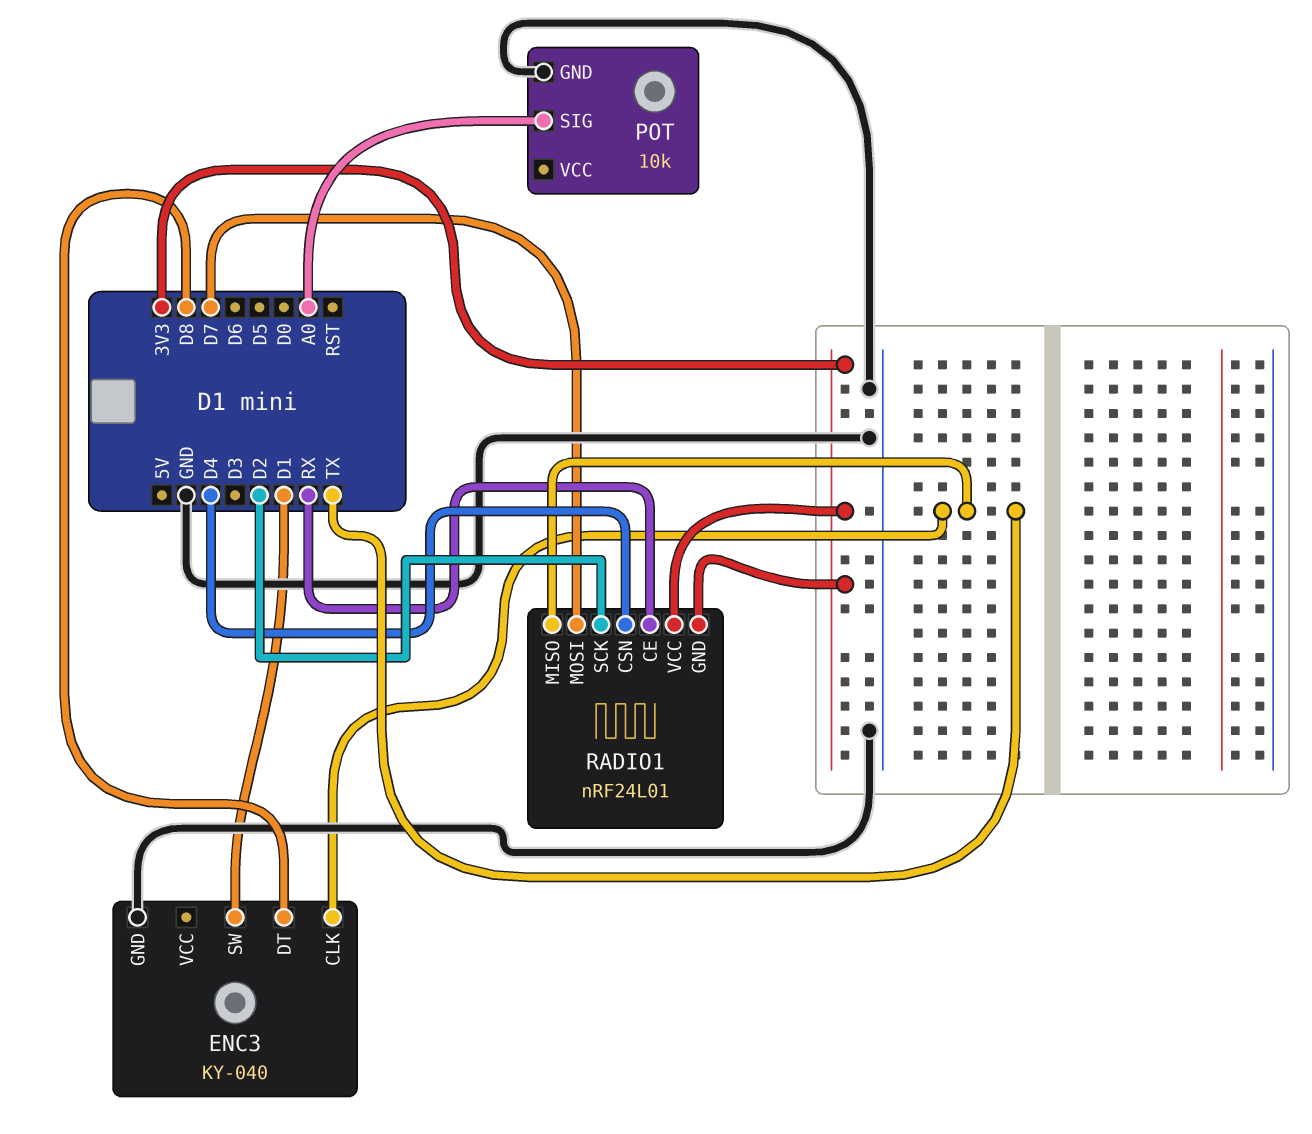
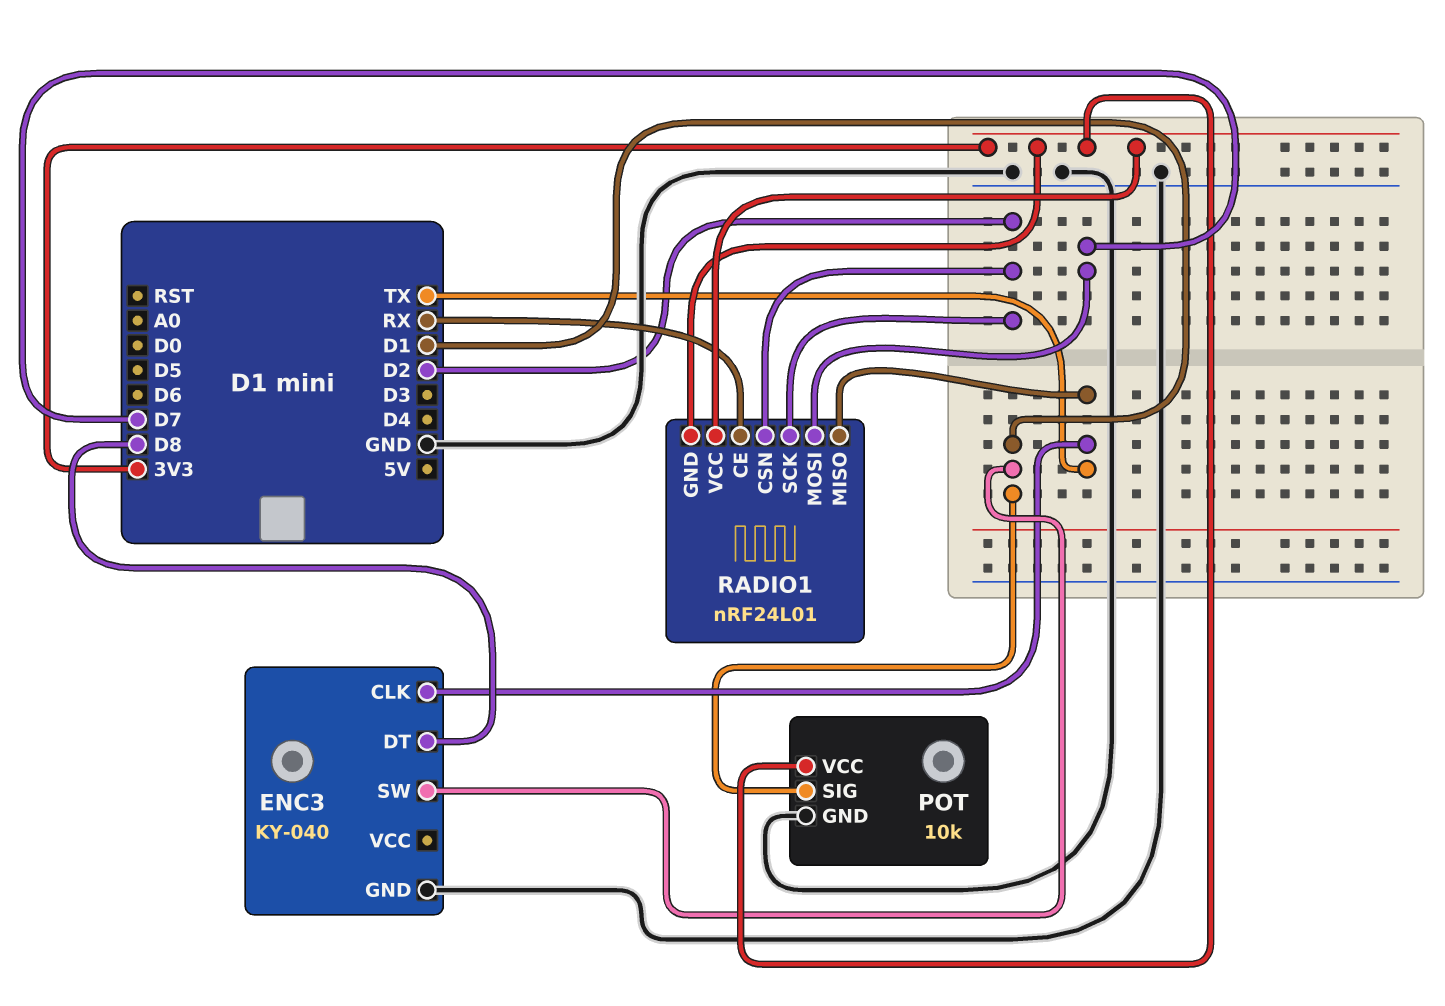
POT pin SIG: A0 -> D1
POT pin VCC: none -> 3V3
RADIO1 pin CSN: D4 -> D2

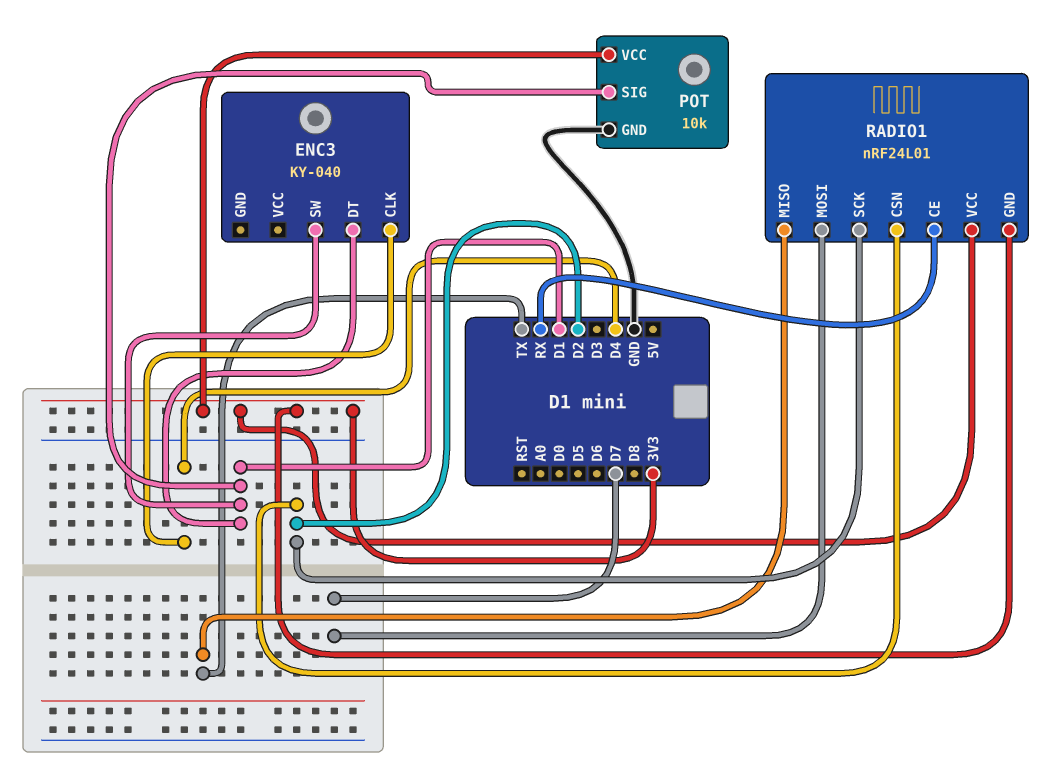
ENC3 pin CLK: TX -> D4
ENC3 pin DT: D8 -> D1
ENC3 pin GND: GND -> none

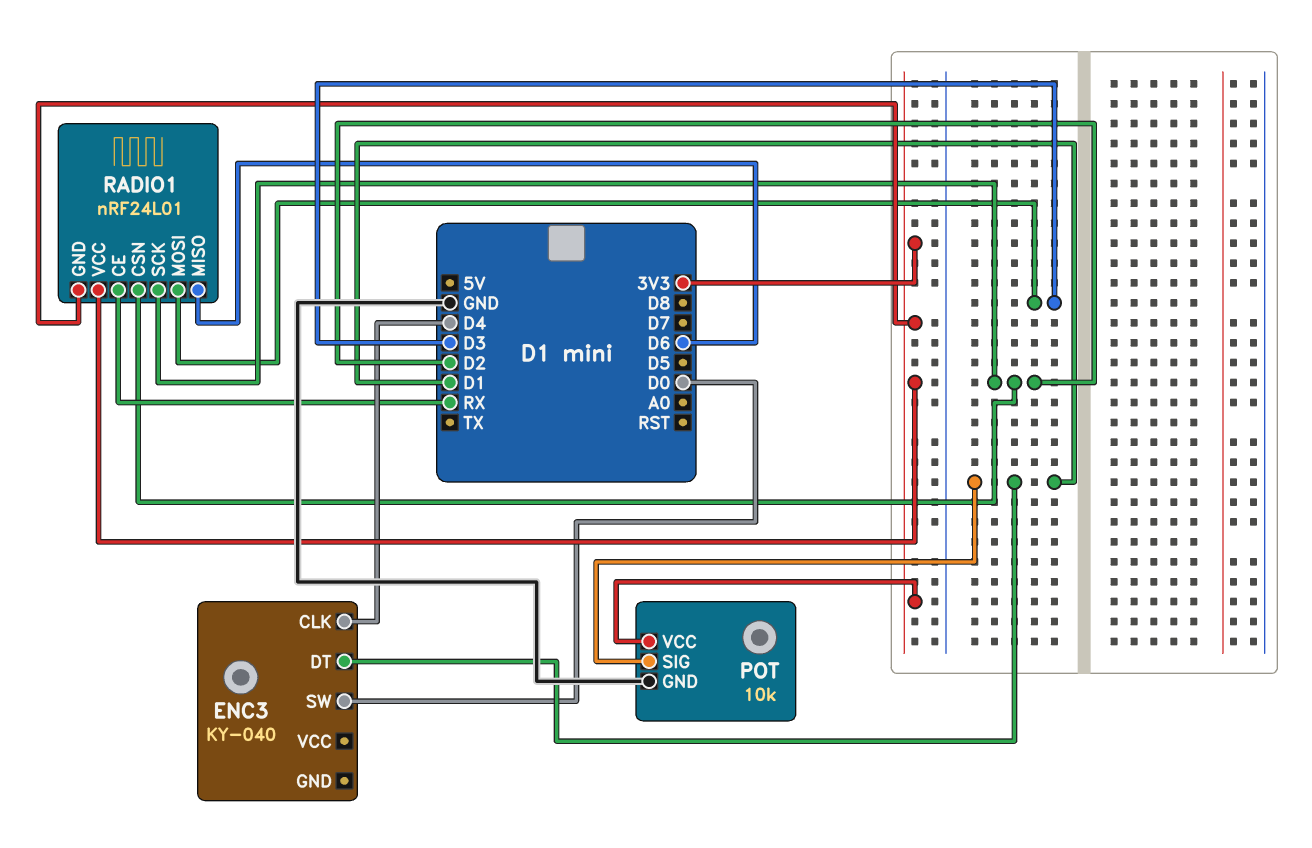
ENC3 pin SW: D1 -> D0
RADIO1 pin MISO: TX -> D6
RADIO1 pin MOSI: D7 -> D3

